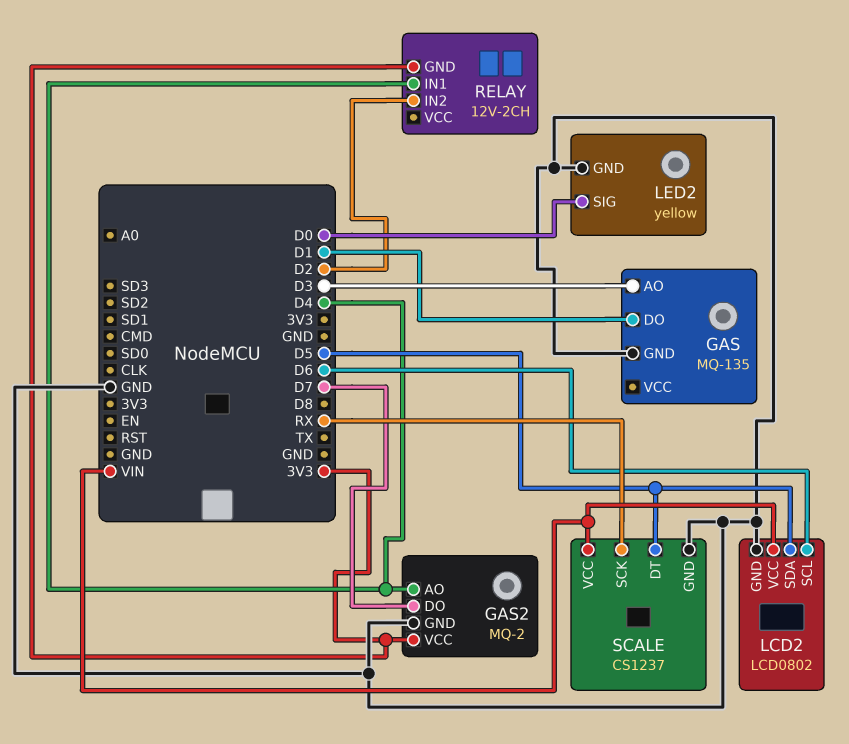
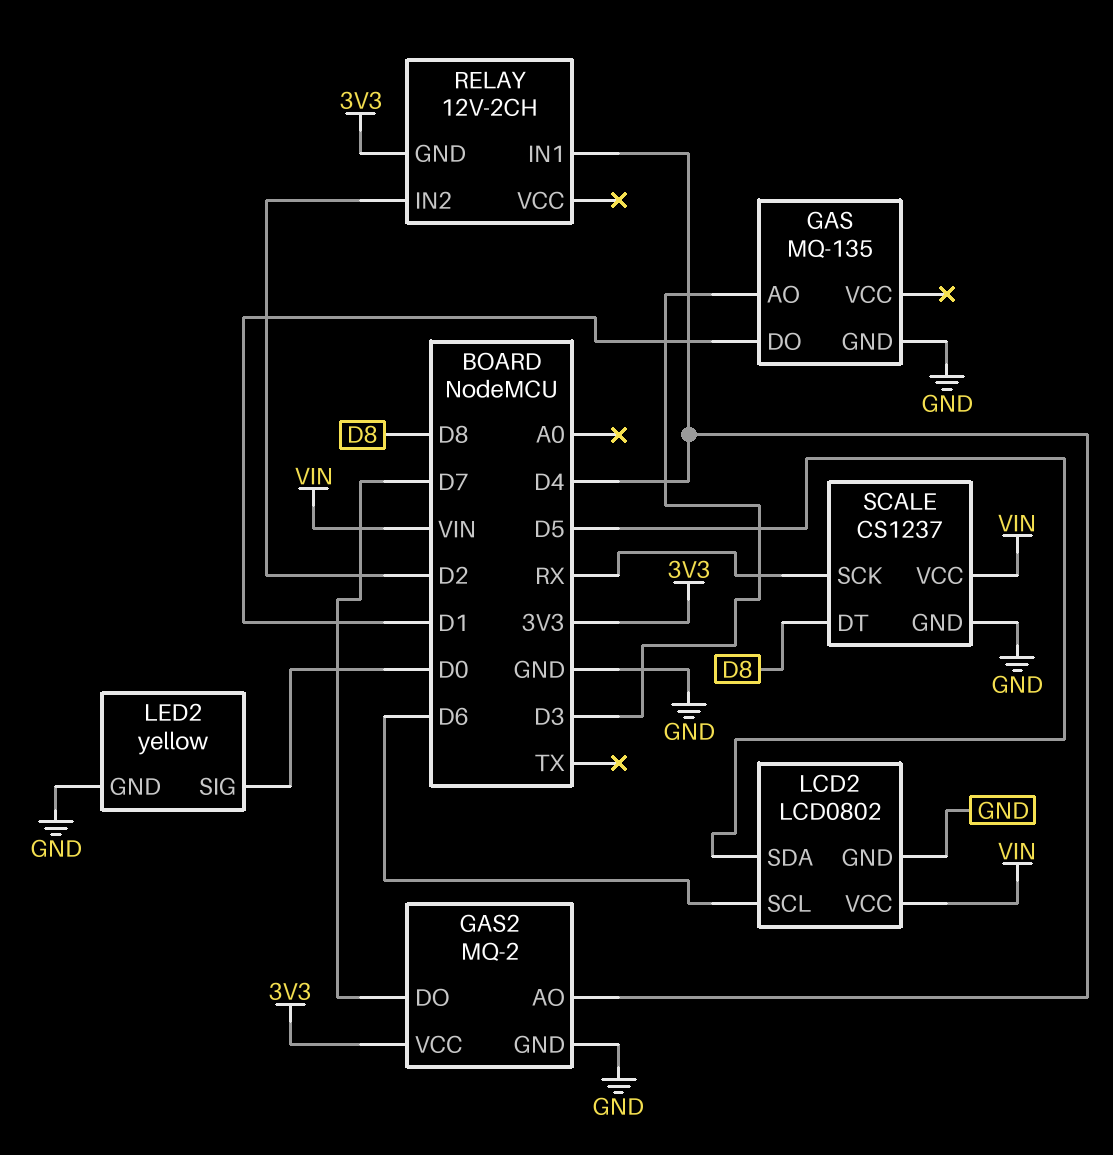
SCALE pin DT: D5 -> D8

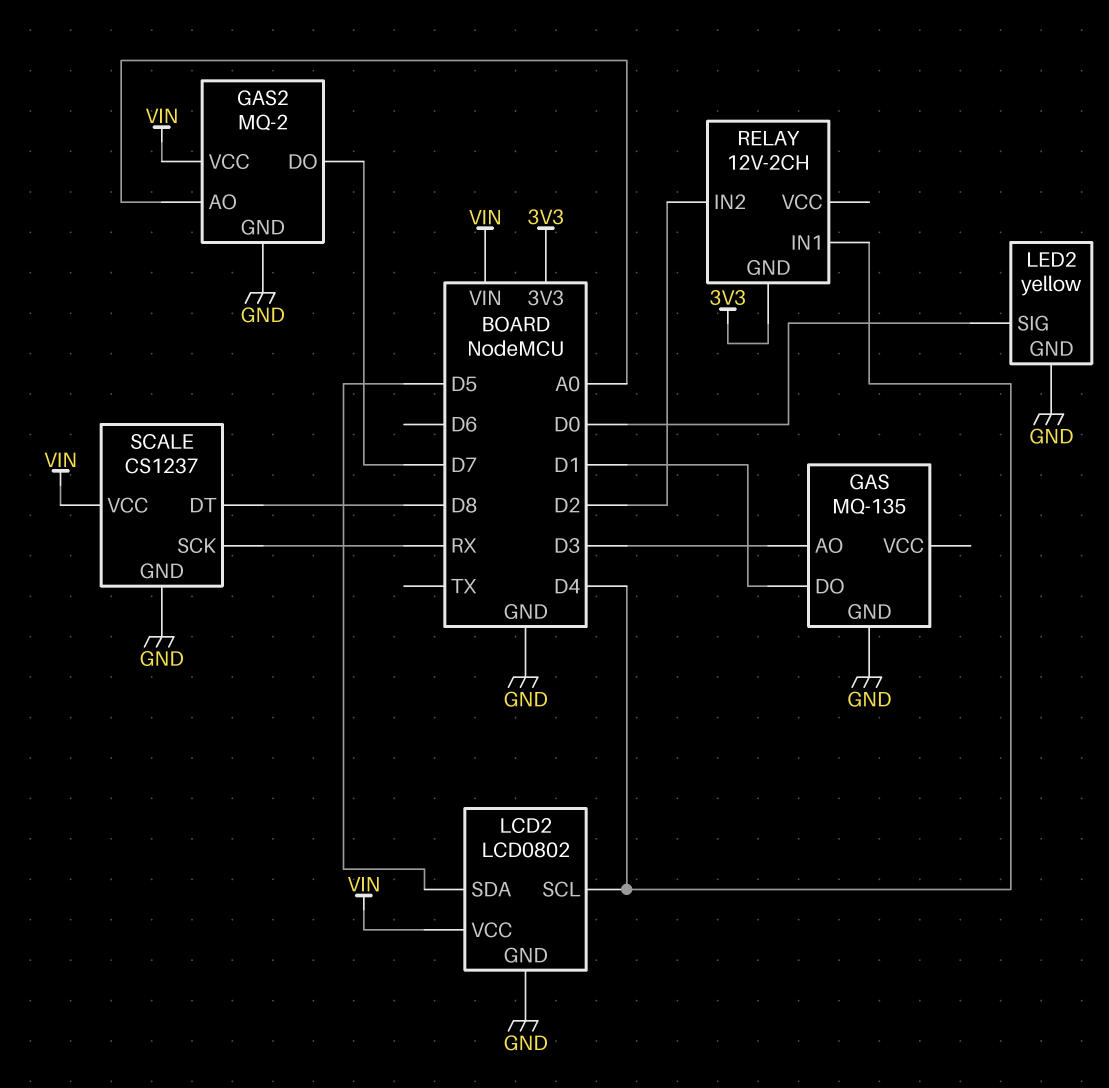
GAS2 pin AO: D4 -> A0
GAS2 pin VCC: 3V3 -> VIN
LCD2 pin SCL: D6 -> D4

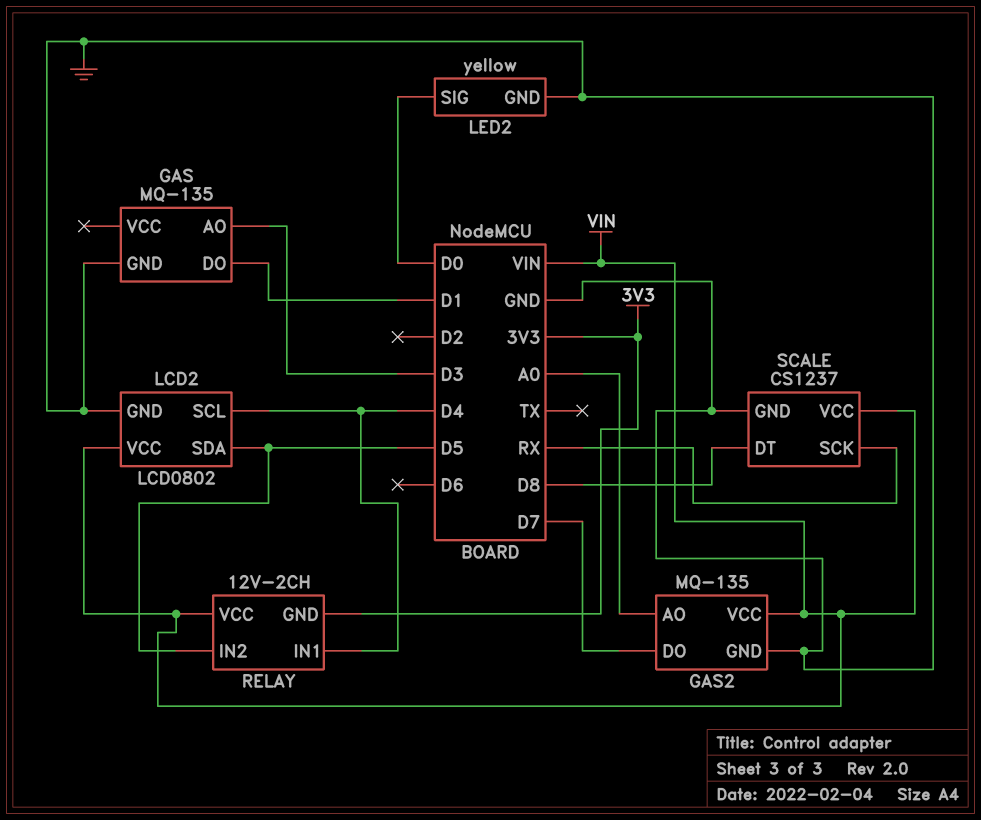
GAS2: MQ-2 -> MQ-135
RELAY pin IN2: D2 -> D5
RELAY pin VCC: none -> VIN

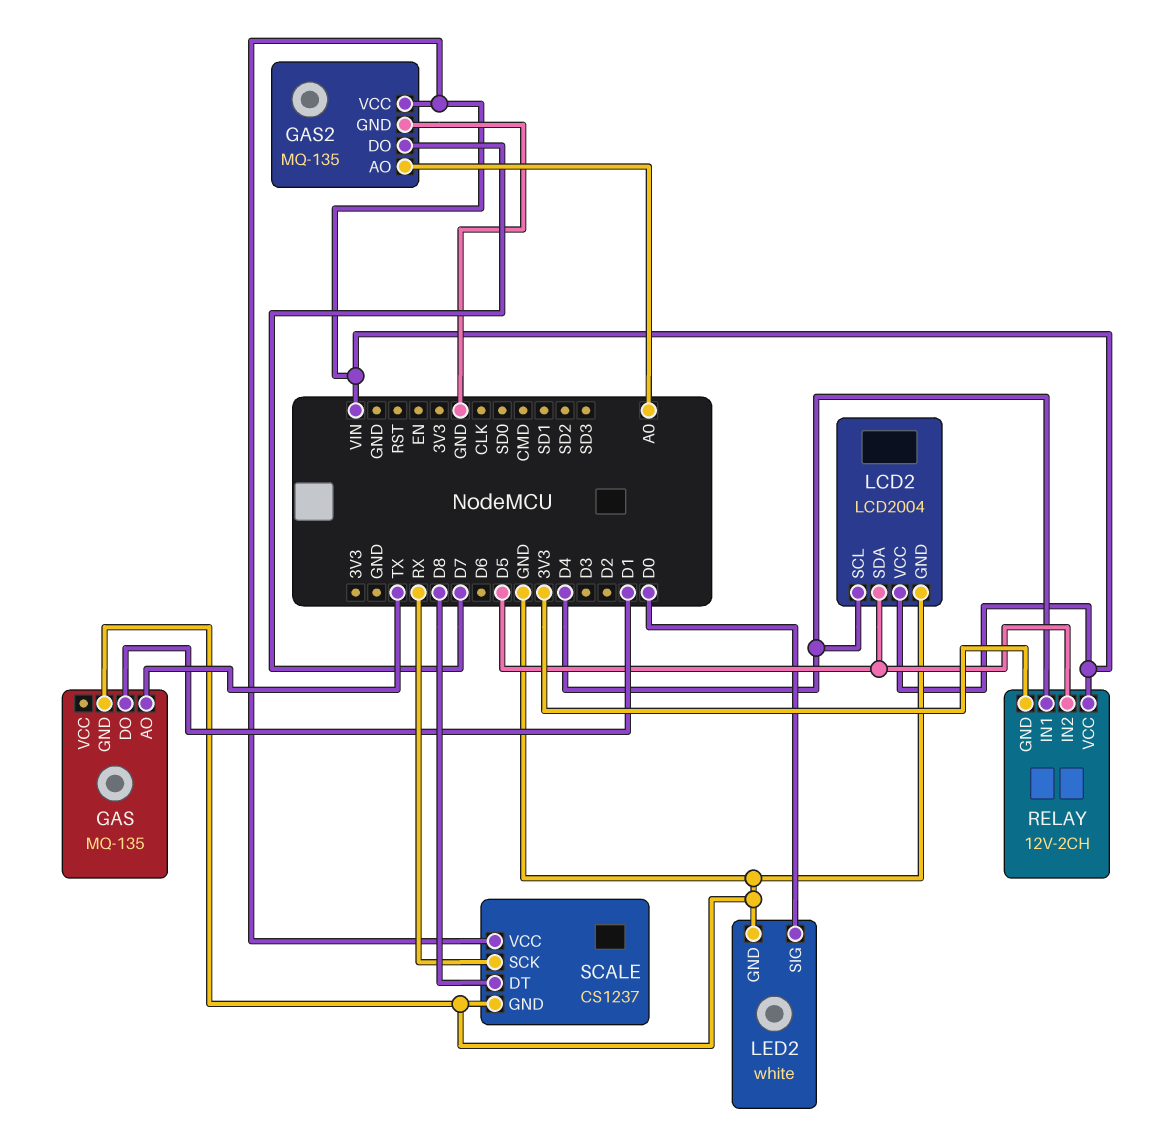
GAS pin AO: D3 -> TX
LCD2: LCD0802 -> LCD2004
LED2: yellow -> white

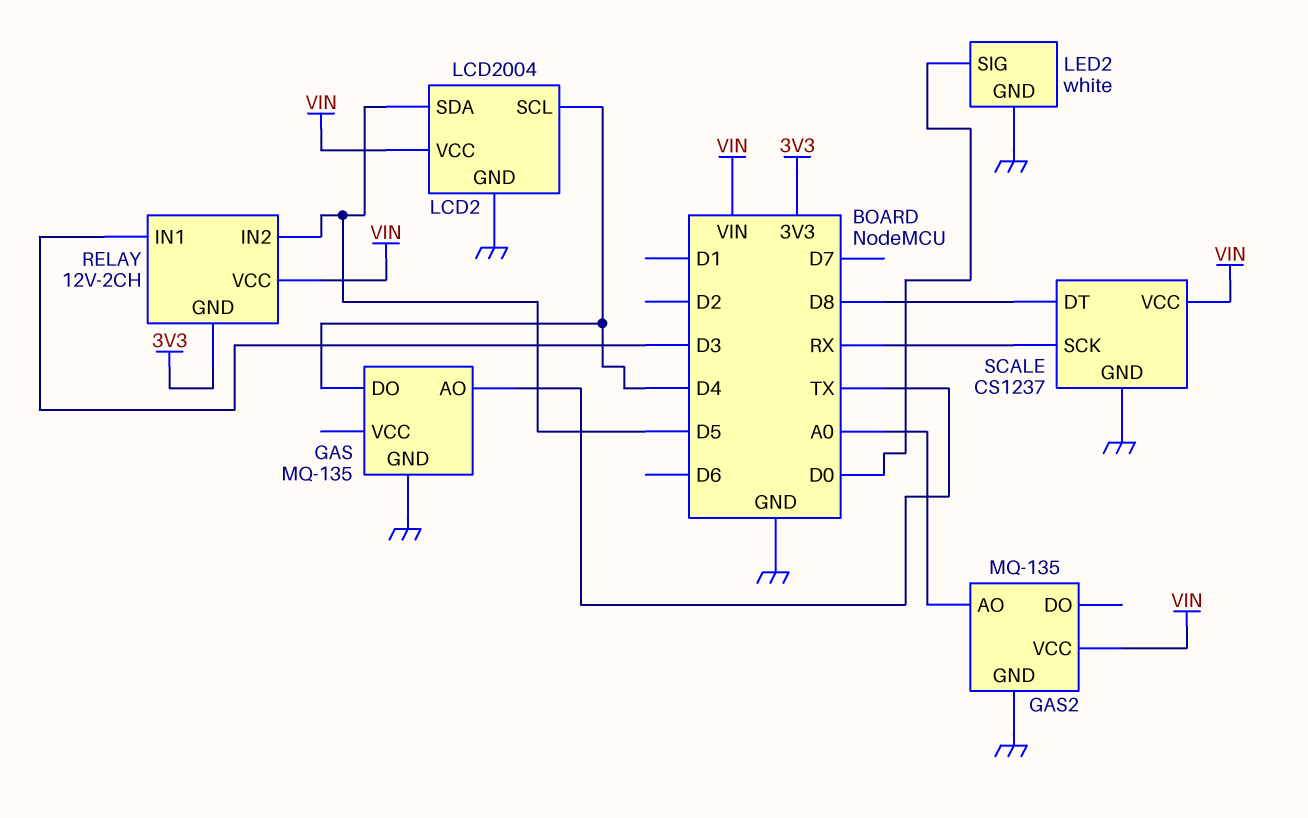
GAS pin DO: D1 -> D4
GAS2 pin DO: D7 -> none
RELAY pin IN1: D4 -> D3

